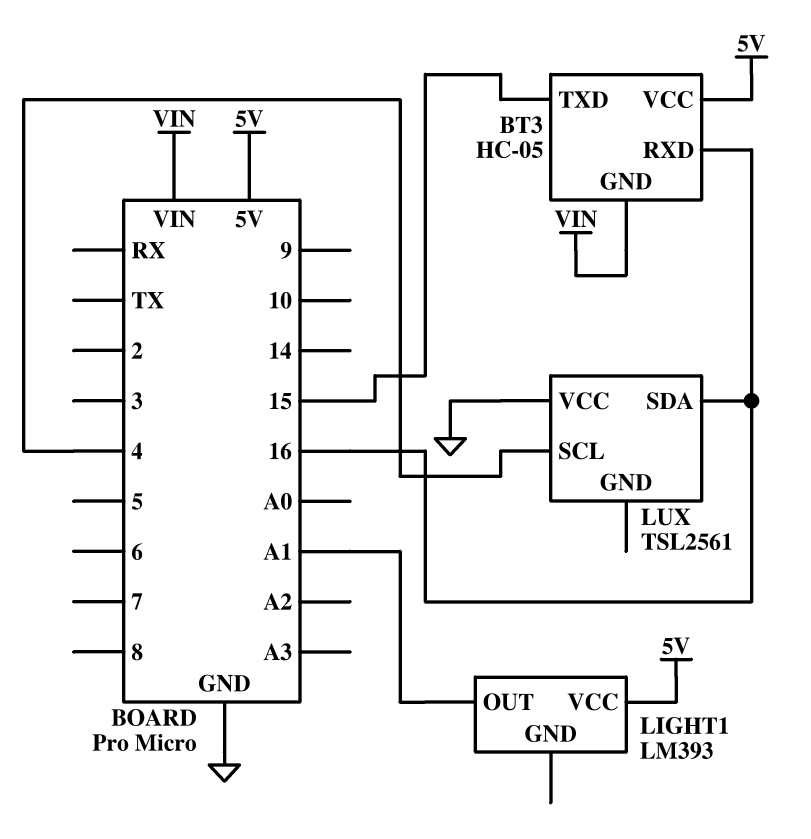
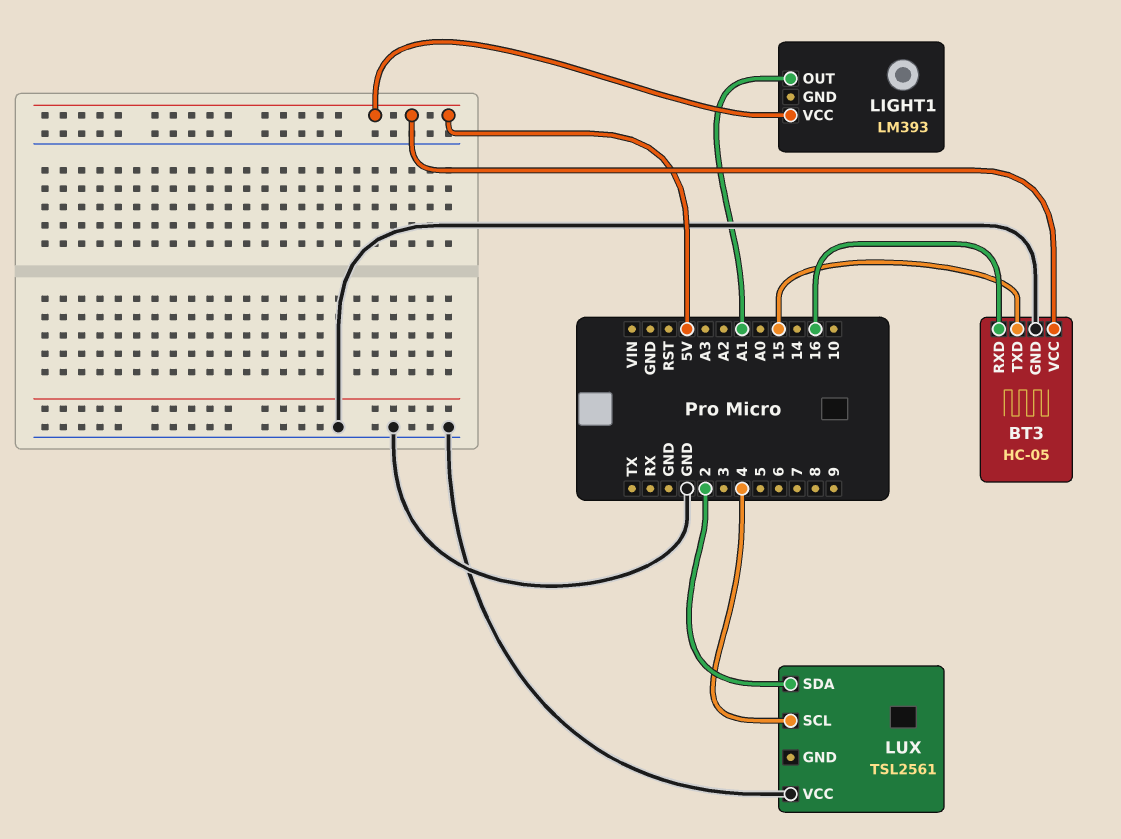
BT3 pin GND: VIN -> GND
LUX pin SDA: 16 -> 2

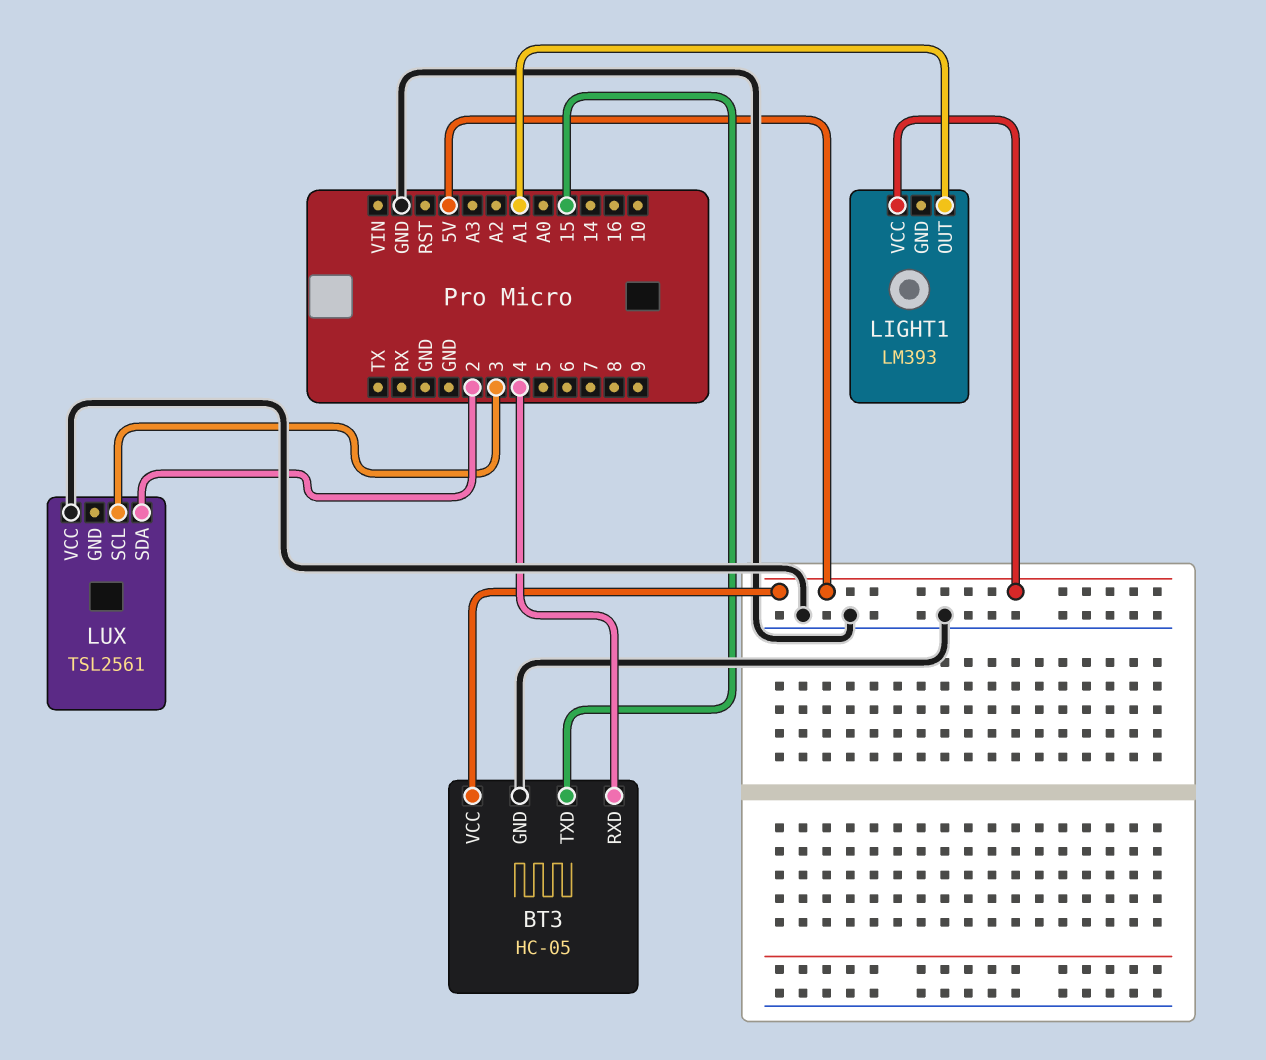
BT3 pin RXD: 16 -> 4
LUX pin SCL: 4 -> 3

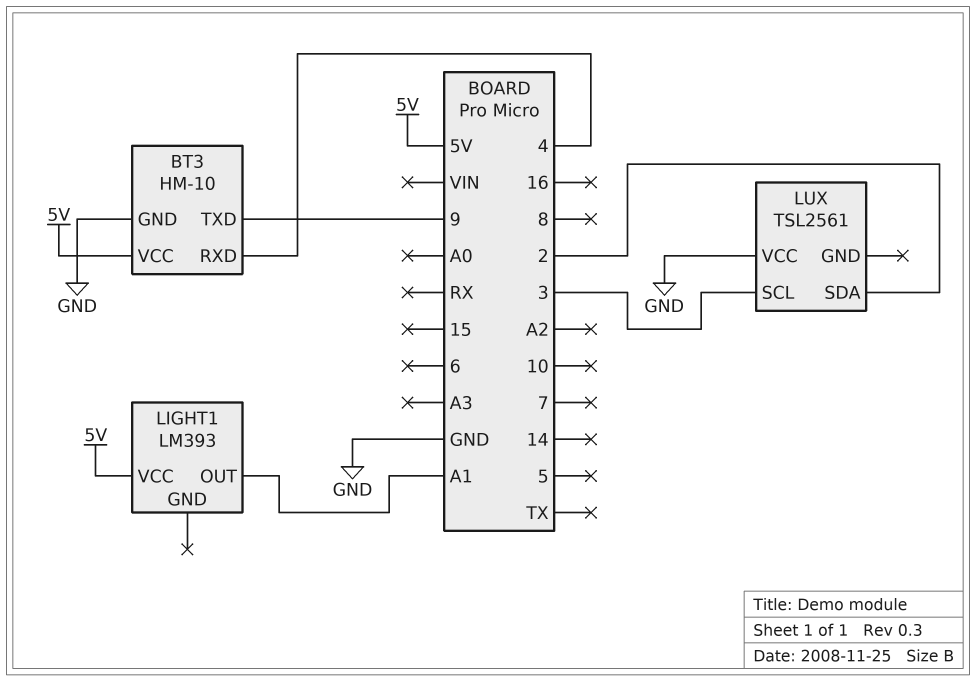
BT3: HC-05 -> HM-10
BT3 pin TXD: 15 -> 9

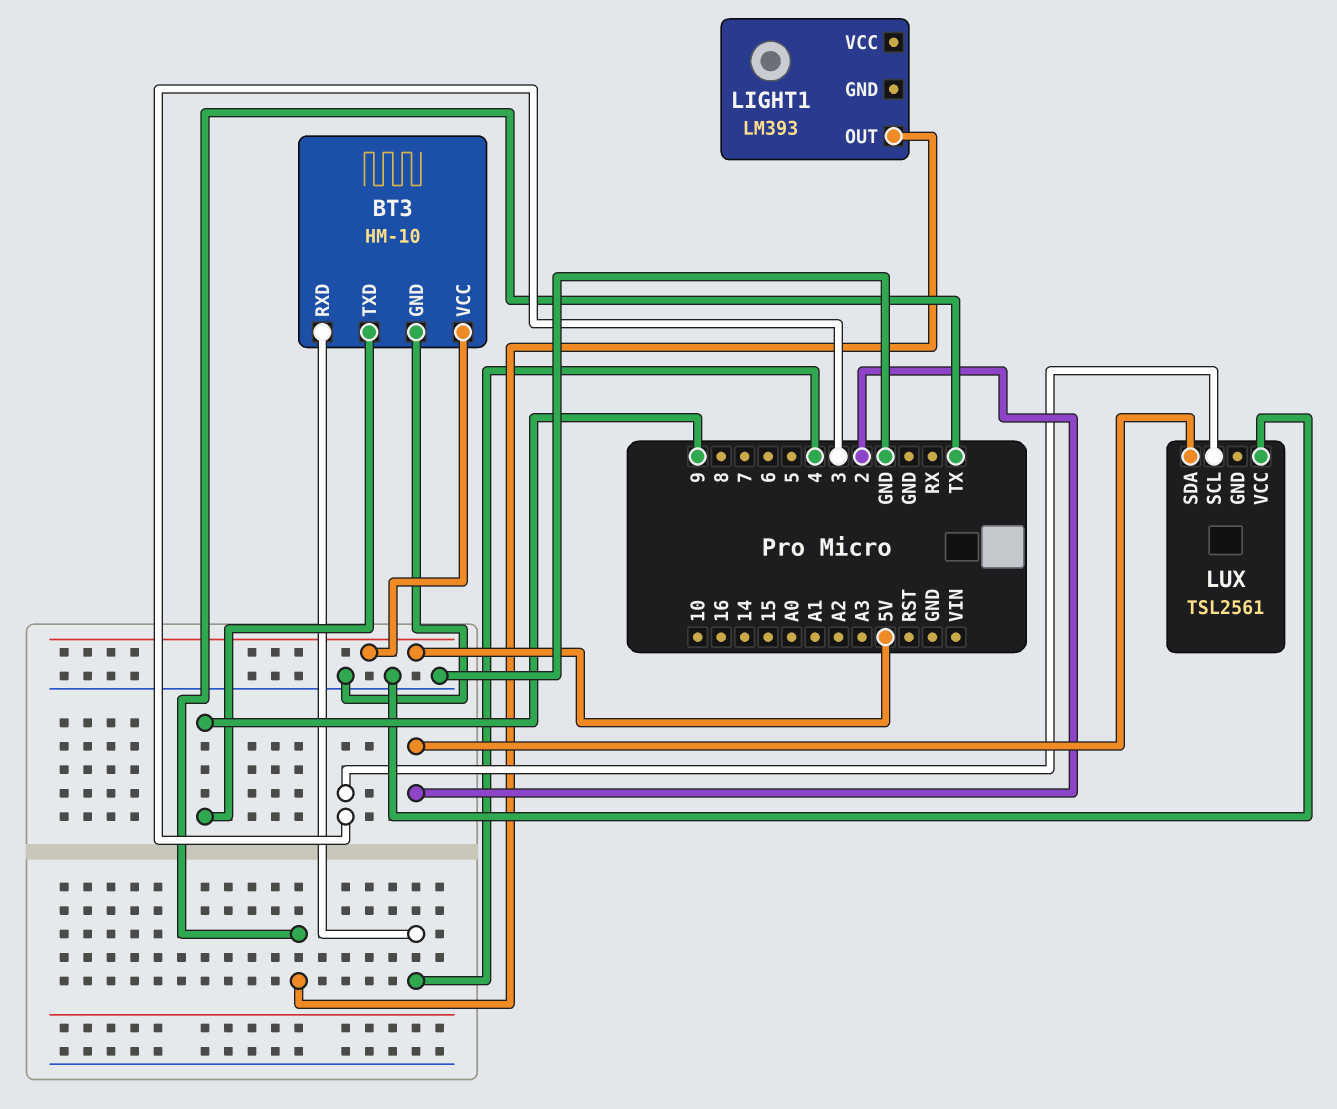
LIGHT1 pin OUT: A1 -> TX
LIGHT1 pin VCC: 5V -> none

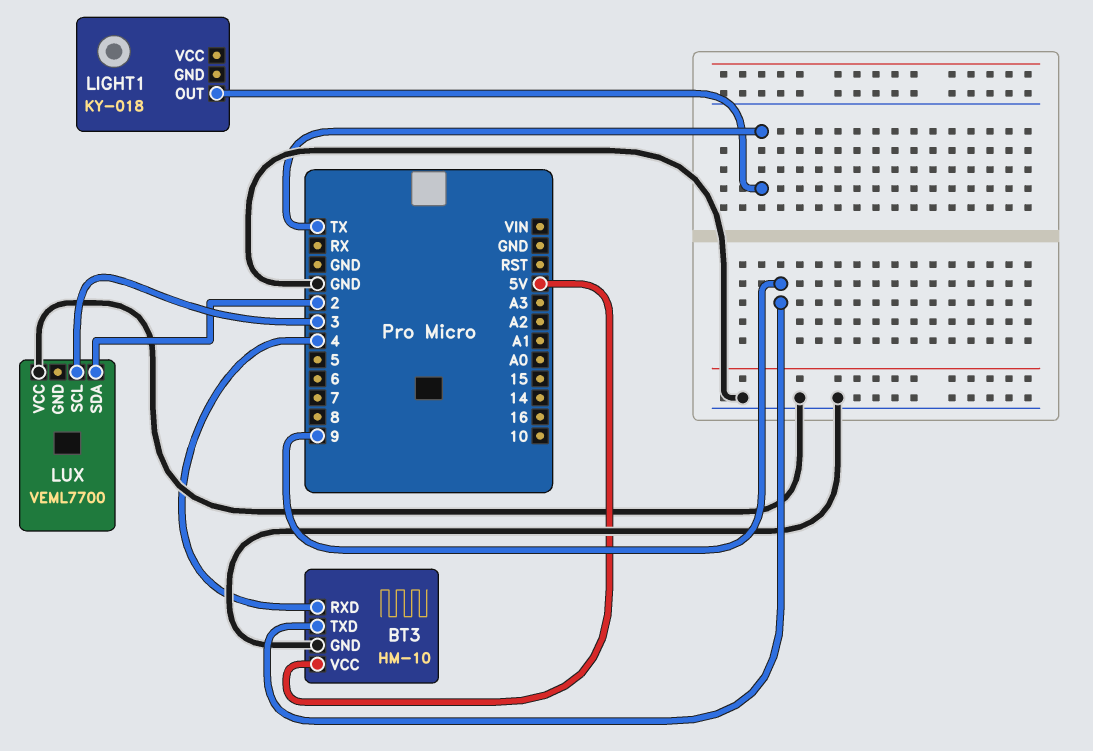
LIGHT1: LM393 -> KY-018
LUX: TSL2561 -> VEML7700

